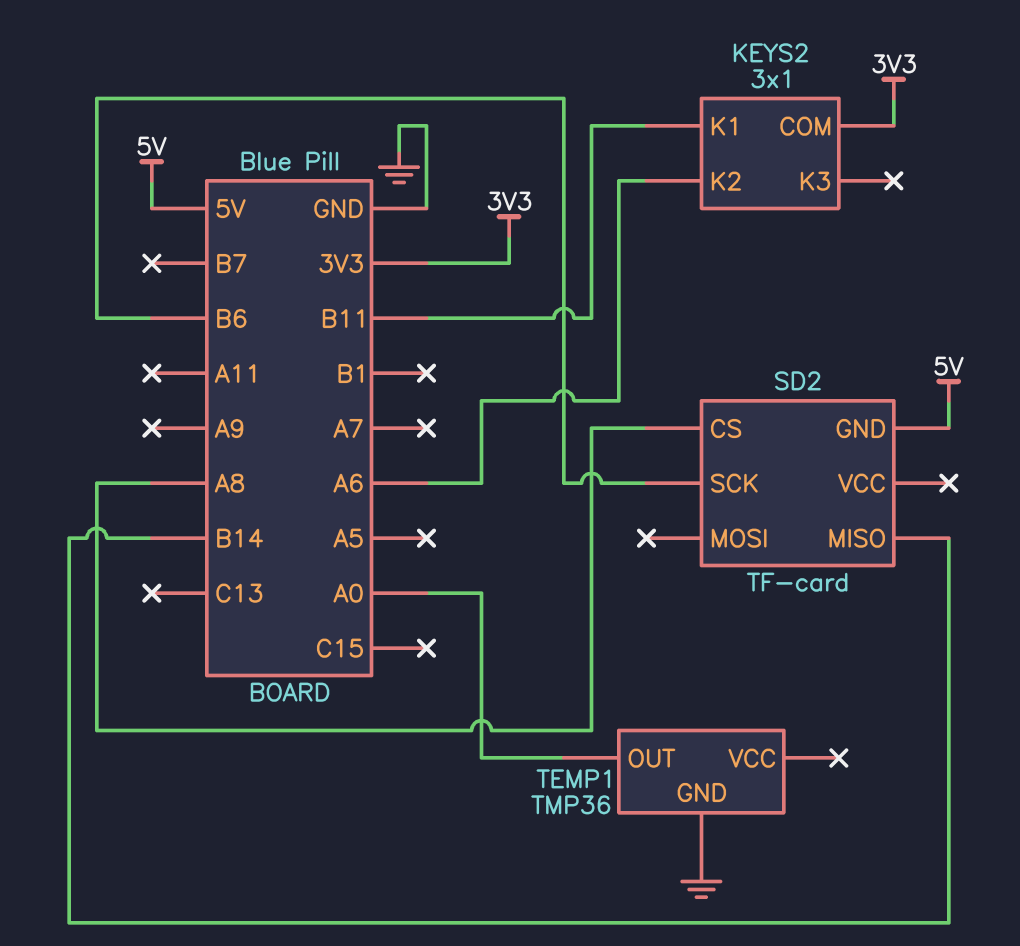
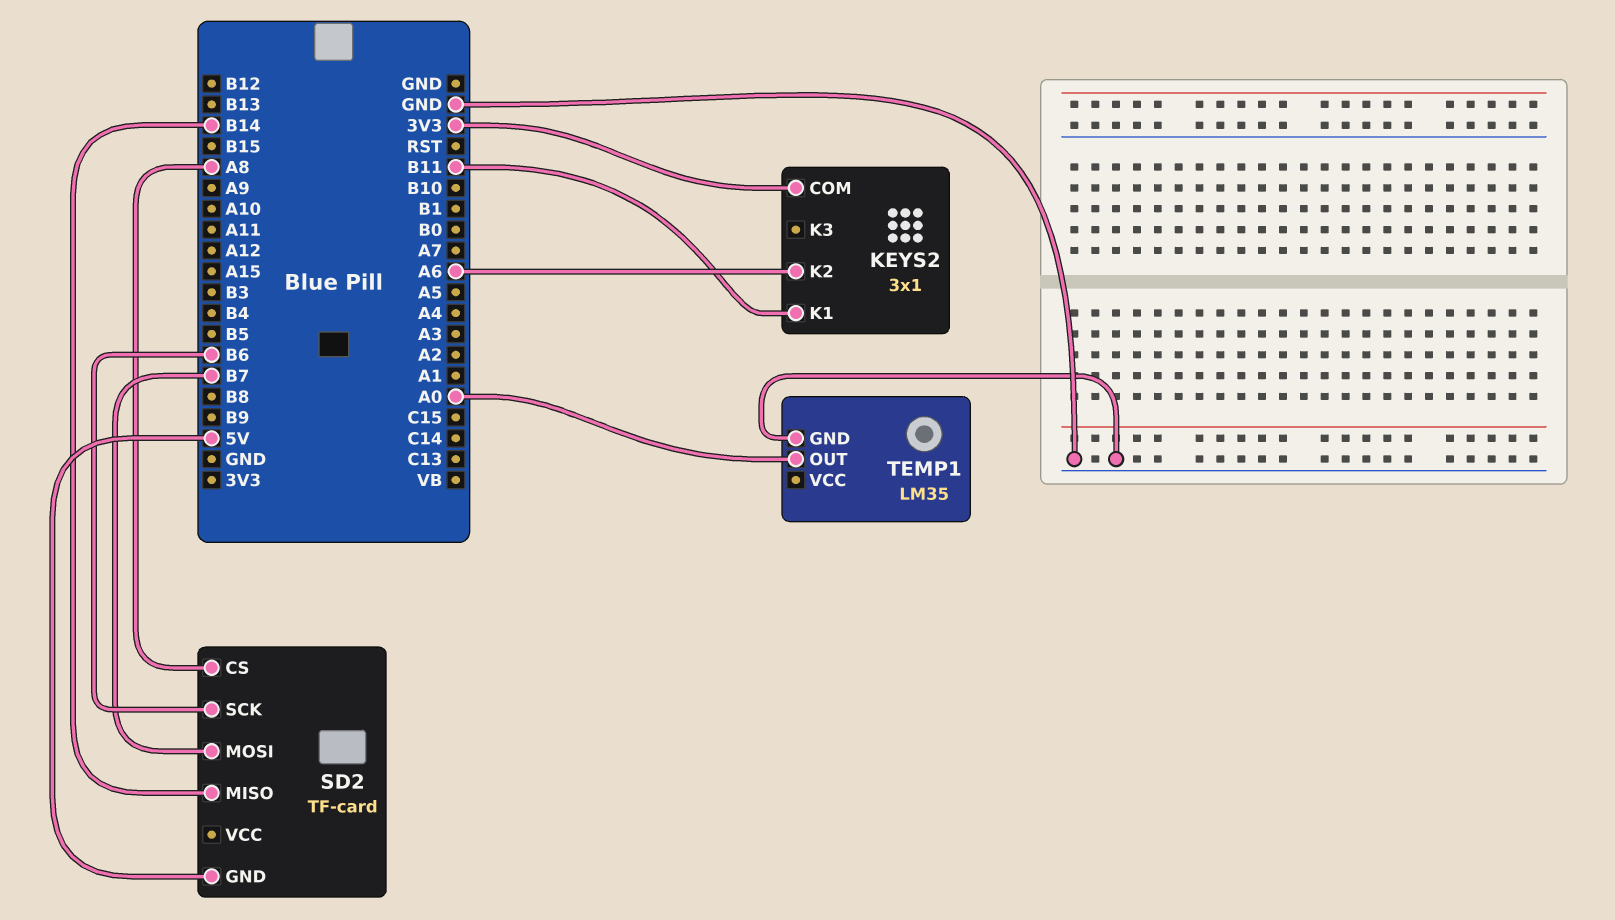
SD2 pin MOSI: none -> B7
TEMP1: TMP36 -> LM35

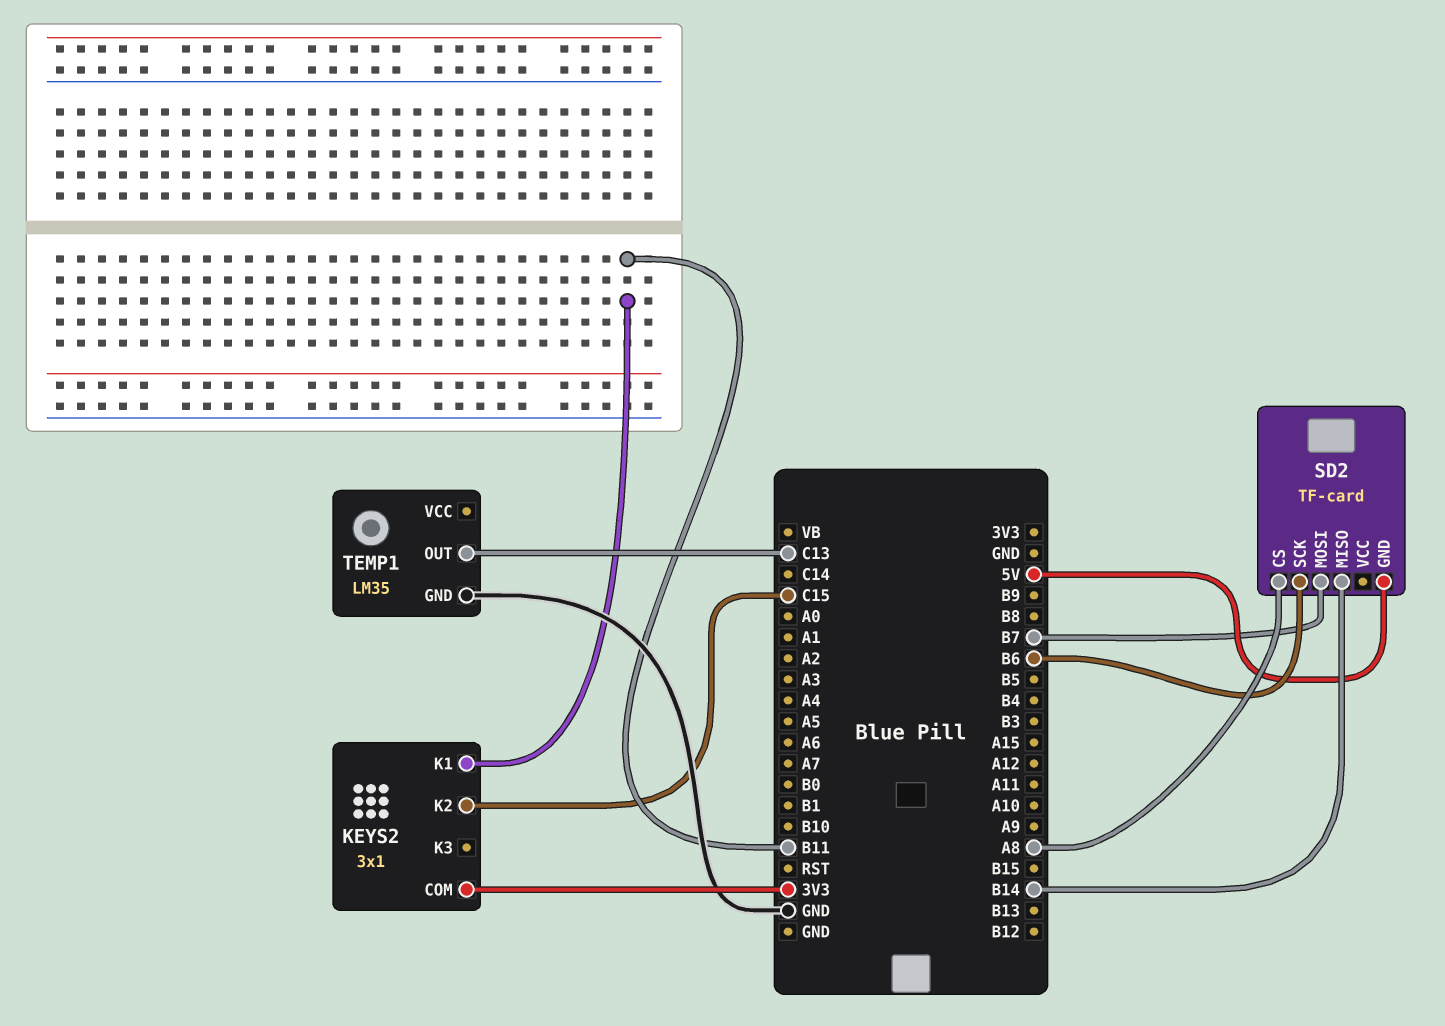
KEYS2 pin K2: A6 -> C15
TEMP1 pin OUT: A0 -> C13

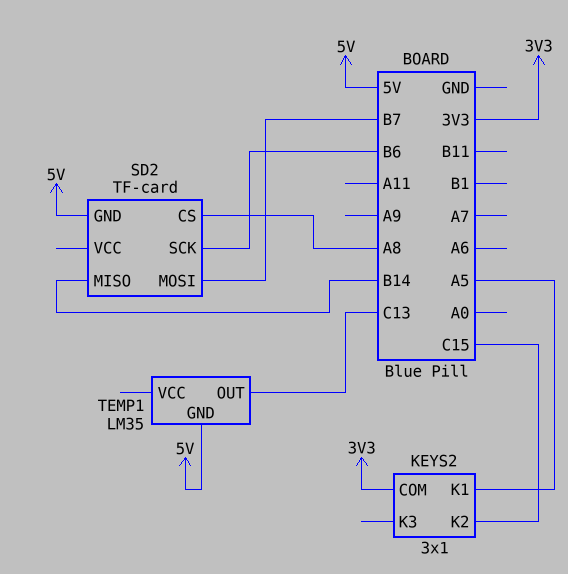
KEYS2 pin K1: B11 -> A5
TEMP1 pin GND: GND -> 5V

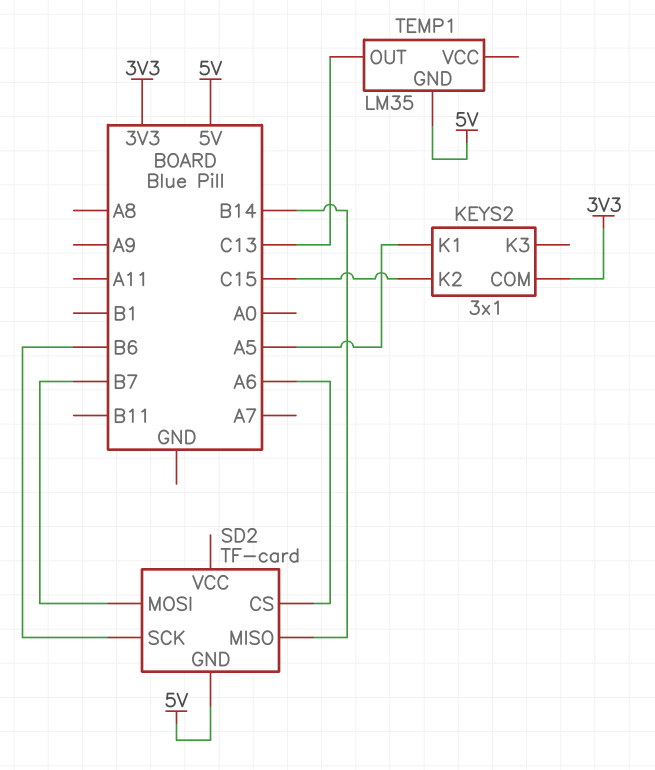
SD2 pin CS: A8 -> A6

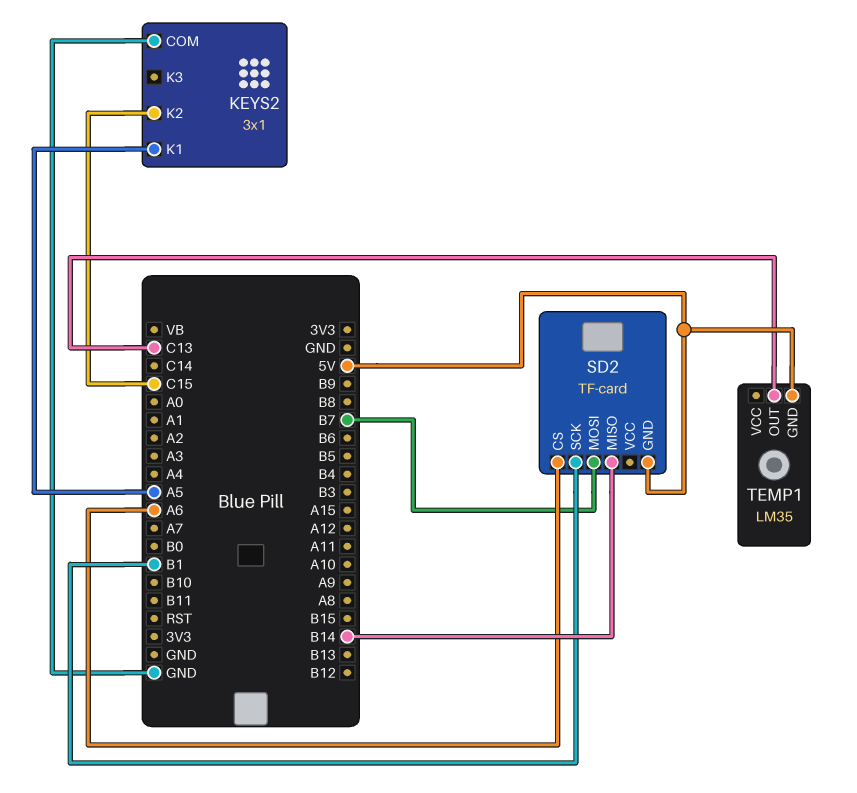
KEYS2 pin COM: 3V3 -> GND
SD2 pin SCK: B6 -> B1

